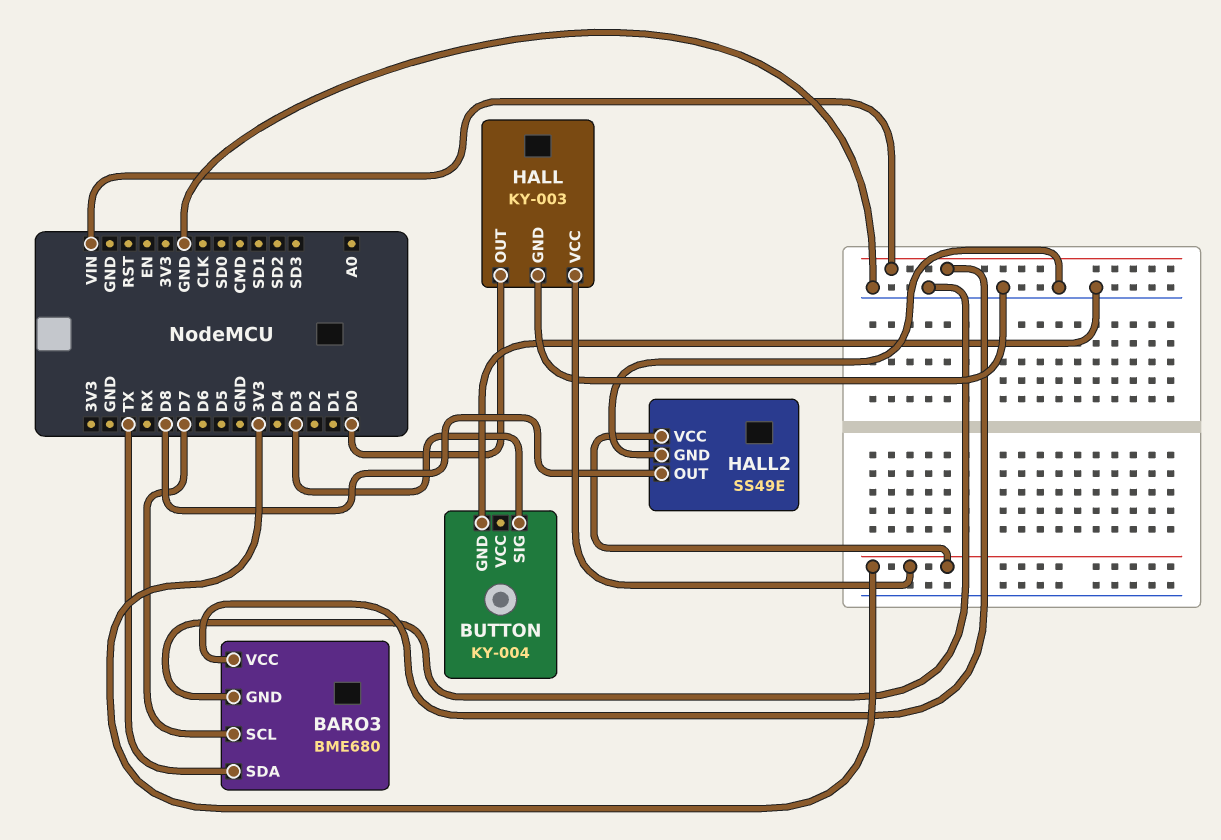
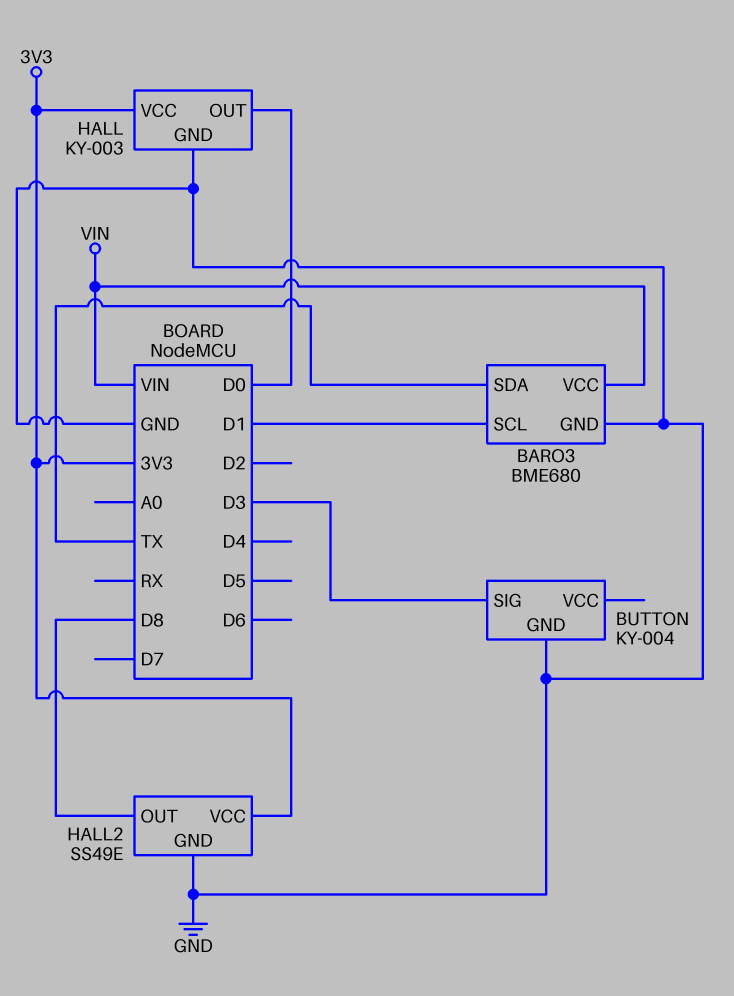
BARO3 pin SCL: D7 -> D1

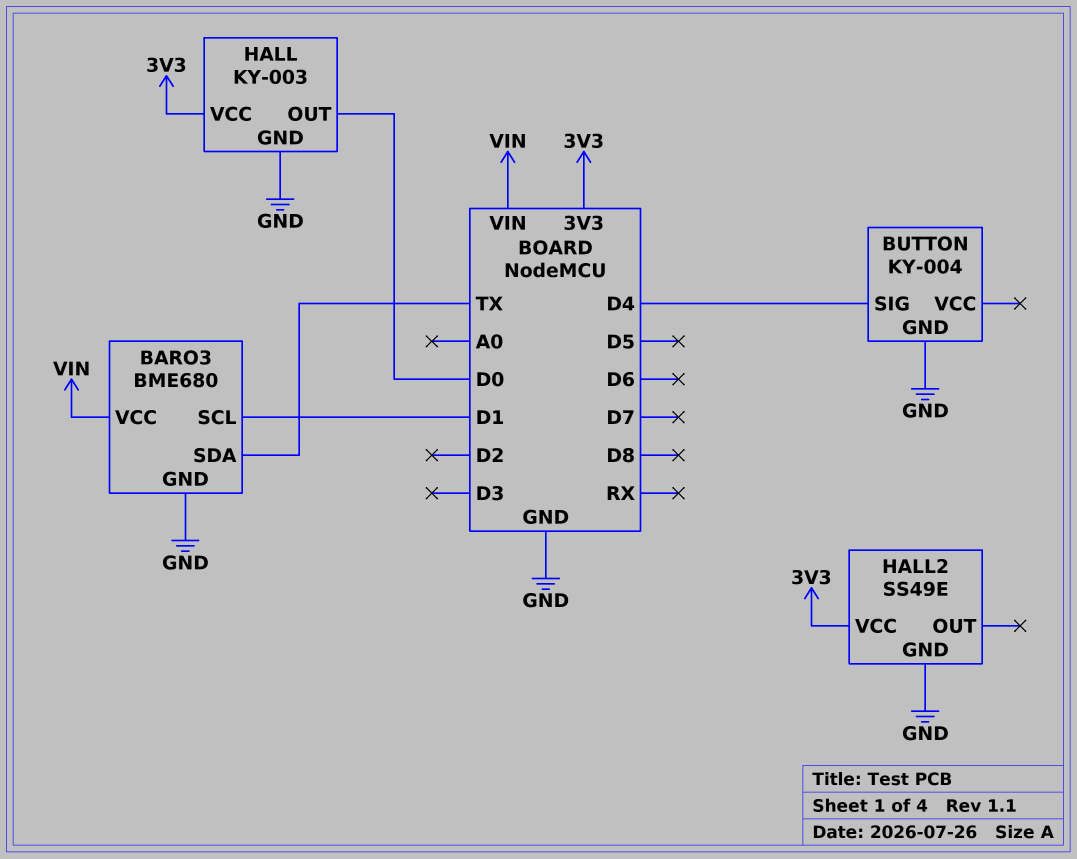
BUTTON pin SIG: D3 -> D4
HALL2 pin OUT: D8 -> none

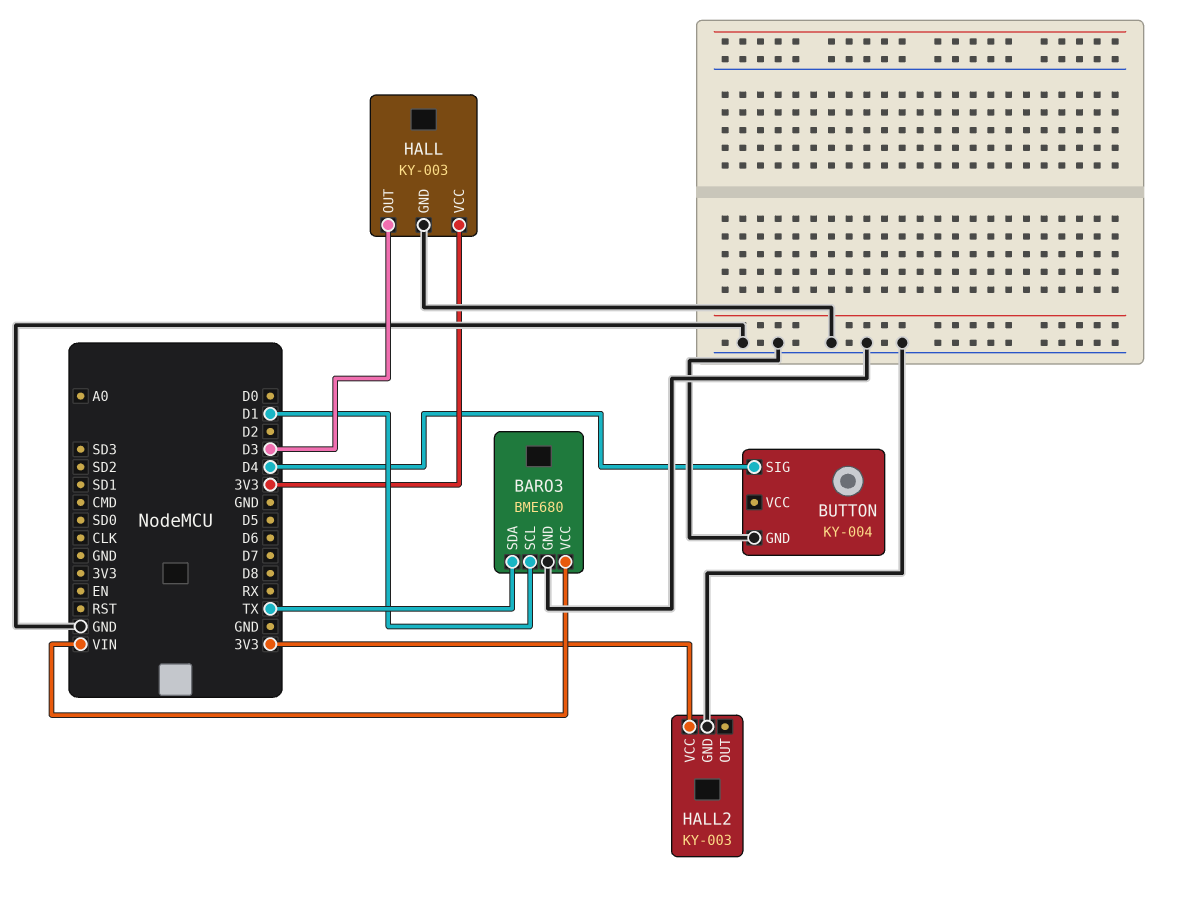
HALL pin OUT: D0 -> D3
HALL2: SS49E -> KY-003

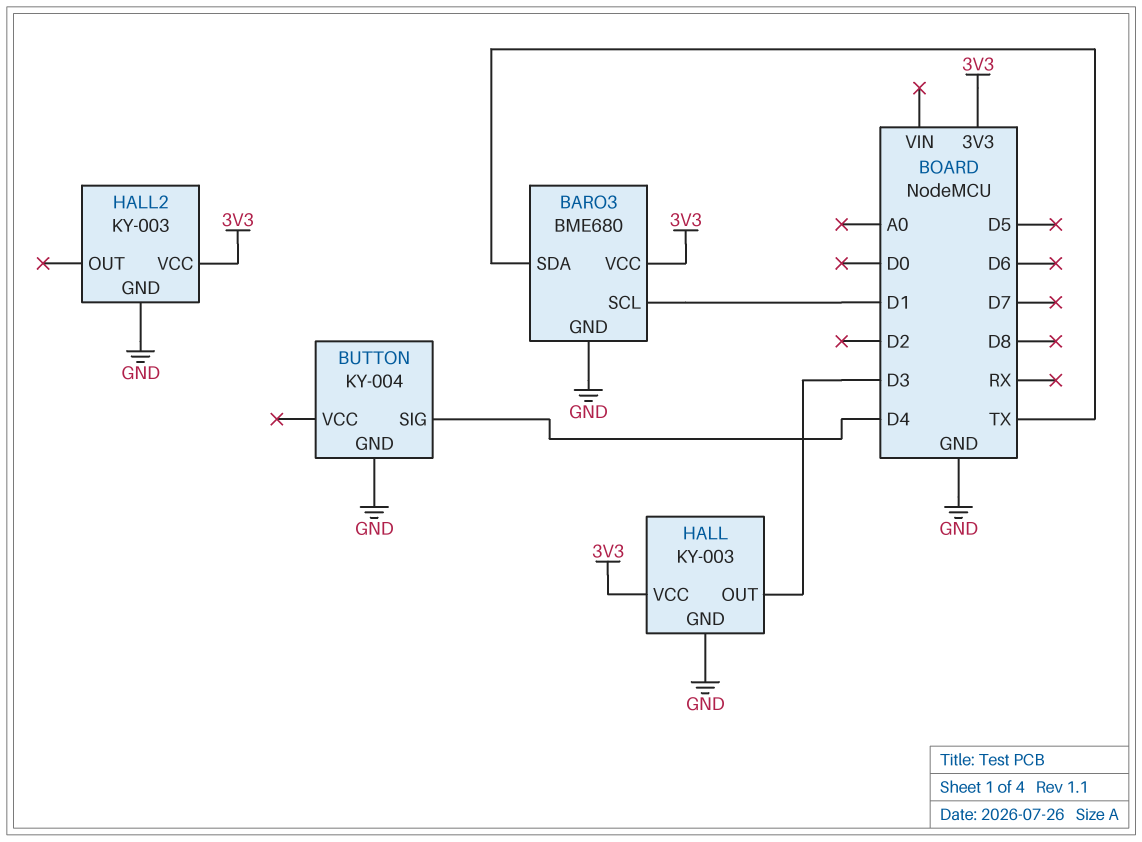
BARO3 pin VCC: VIN -> 3V3

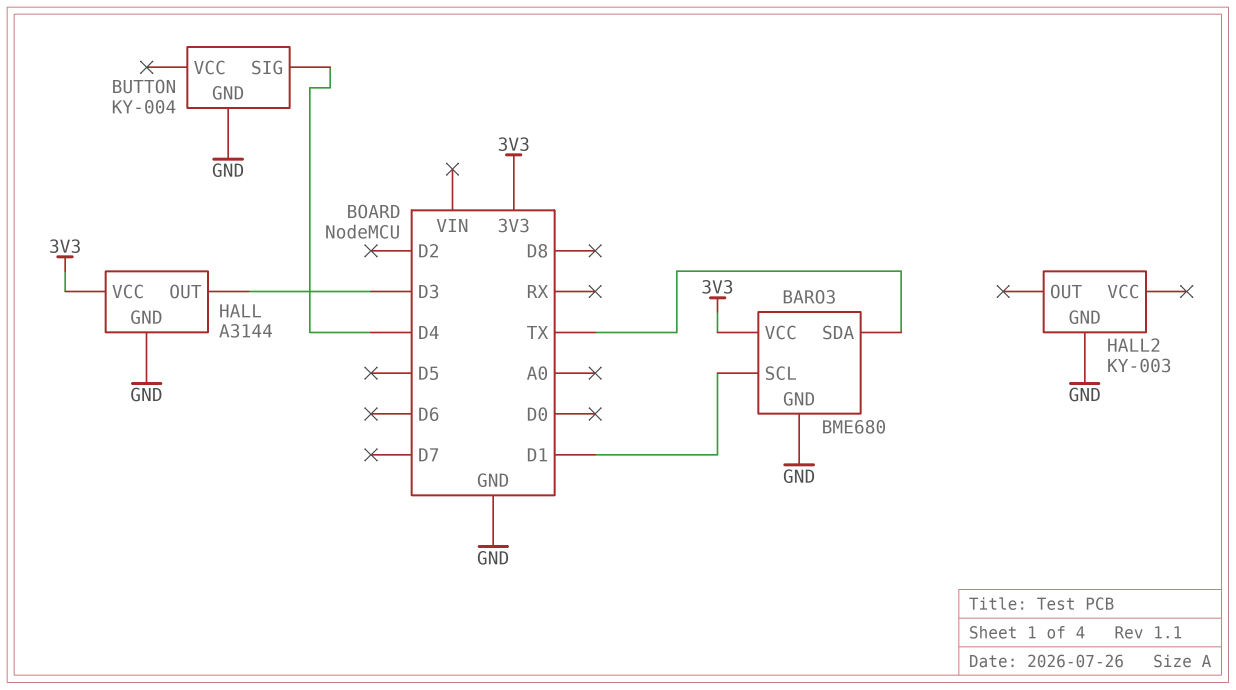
HALL: KY-003 -> A3144
HALL2 pin VCC: 3V3 -> none

